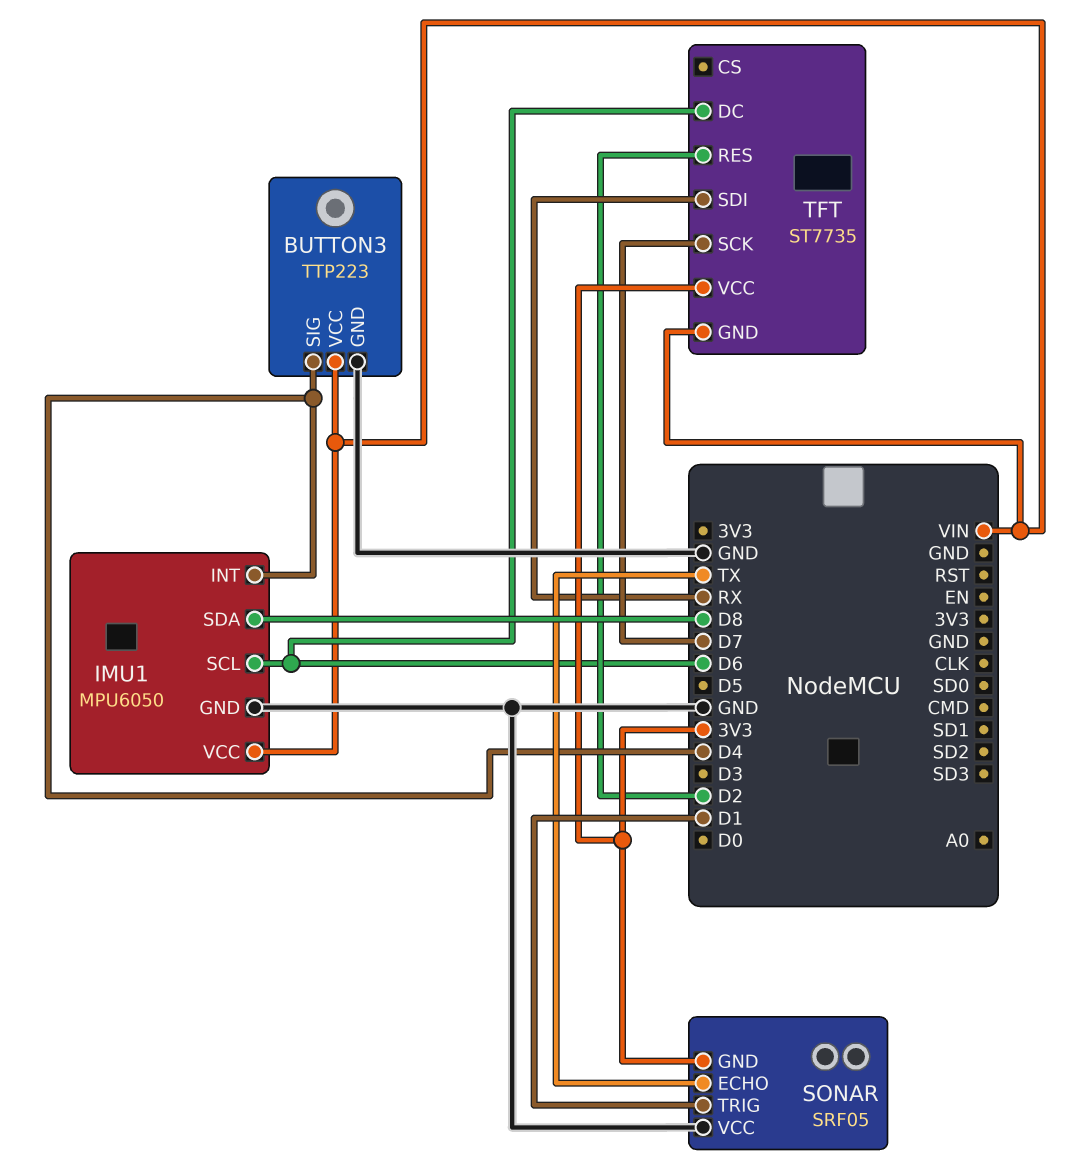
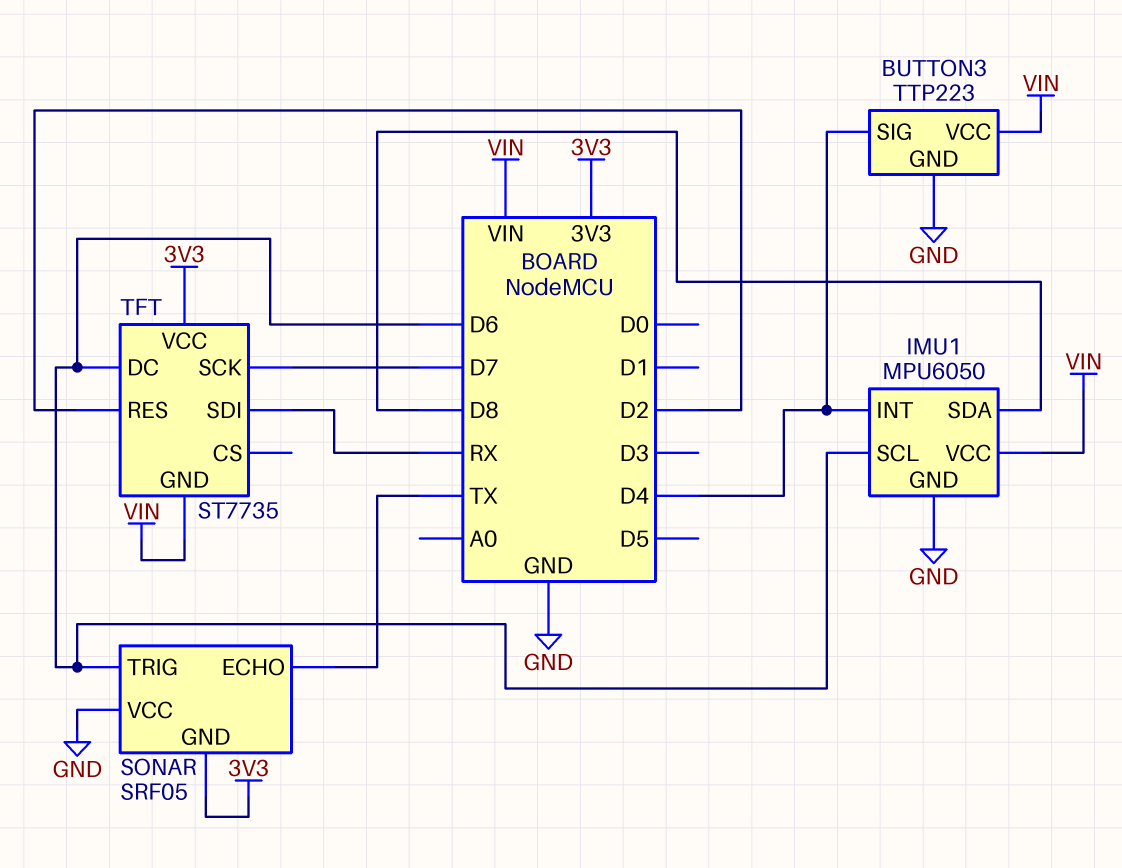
SONAR pin TRIG: D1 -> D6

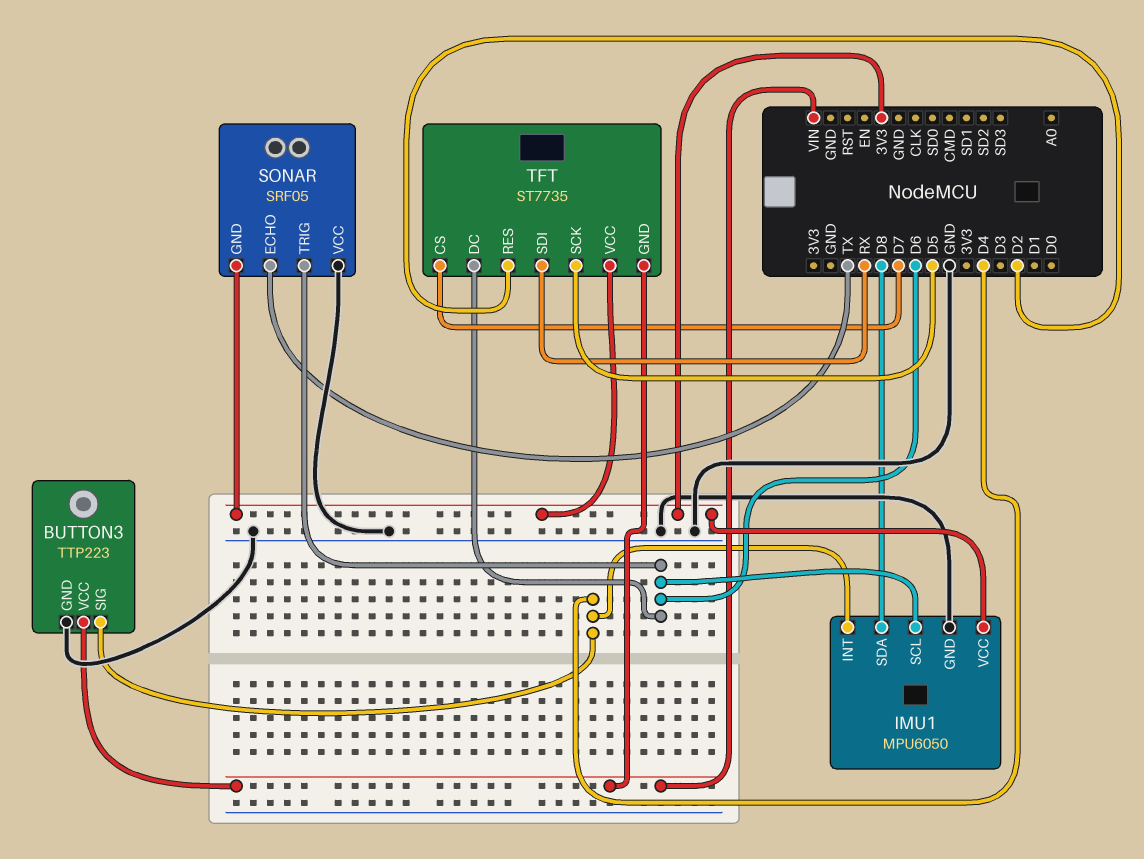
IMU1 pin VCC: VIN -> 3V3
TFT pin CS: none -> D7
TFT pin SCK: D7 -> D5

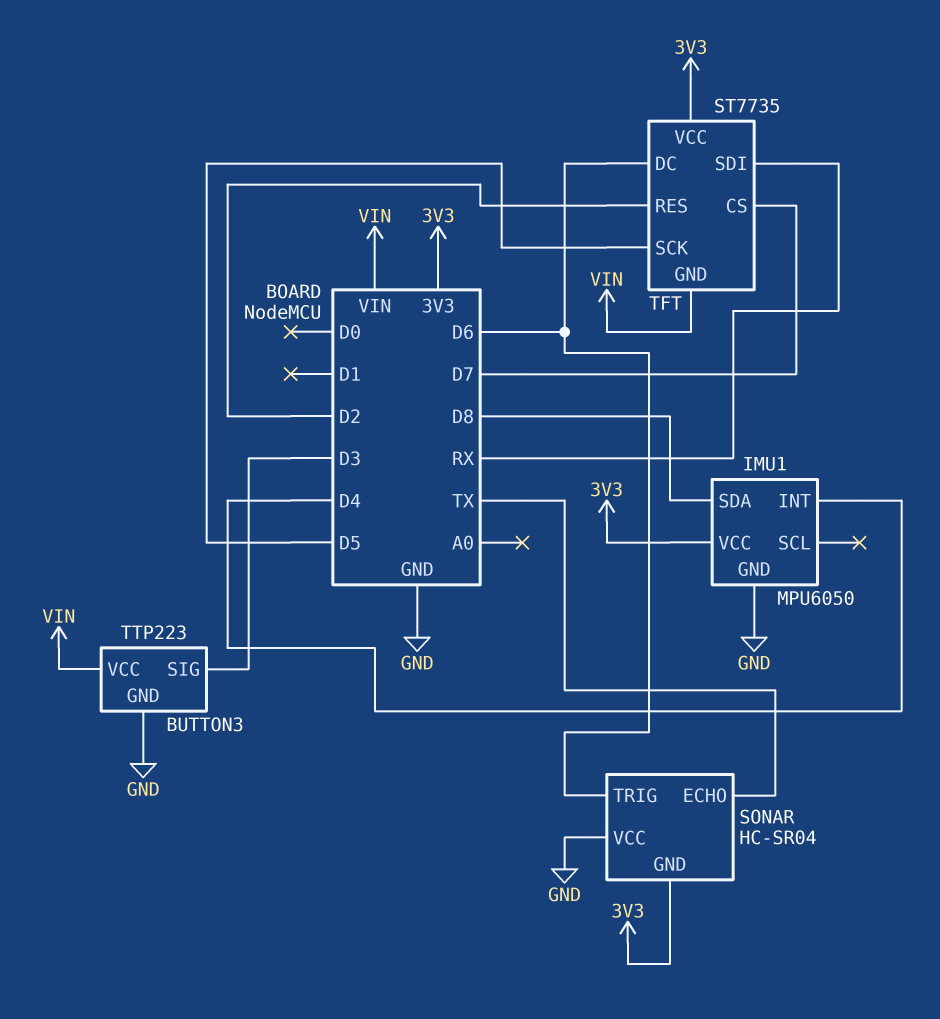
BUTTON3 pin SIG: D4 -> D3
IMU1 pin SCL: D6 -> none
SONAR: SRF05 -> HC-SR04

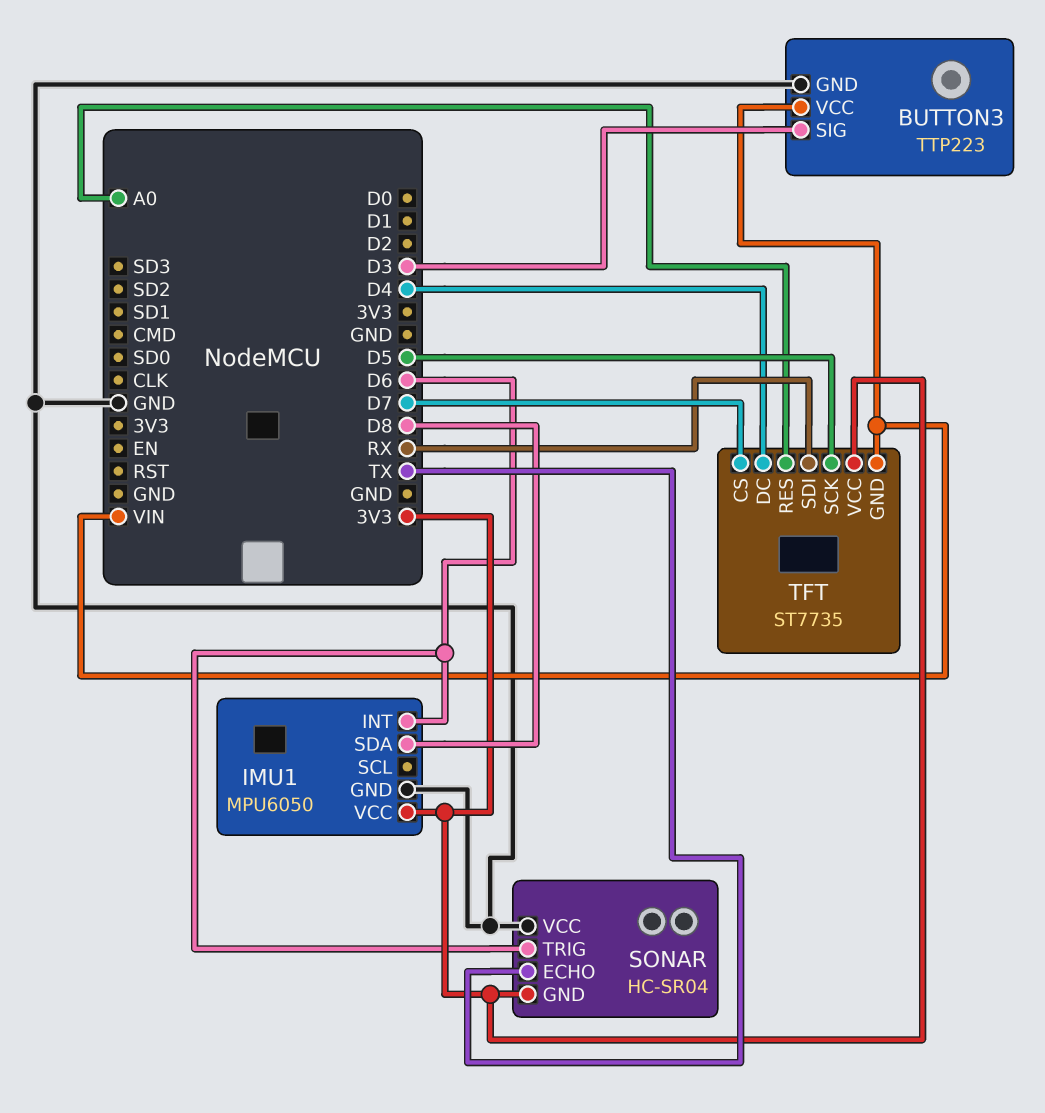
IMU1 pin INT: D4 -> D6
TFT pin DC: D6 -> D4
TFT pin RES: D2 -> A0

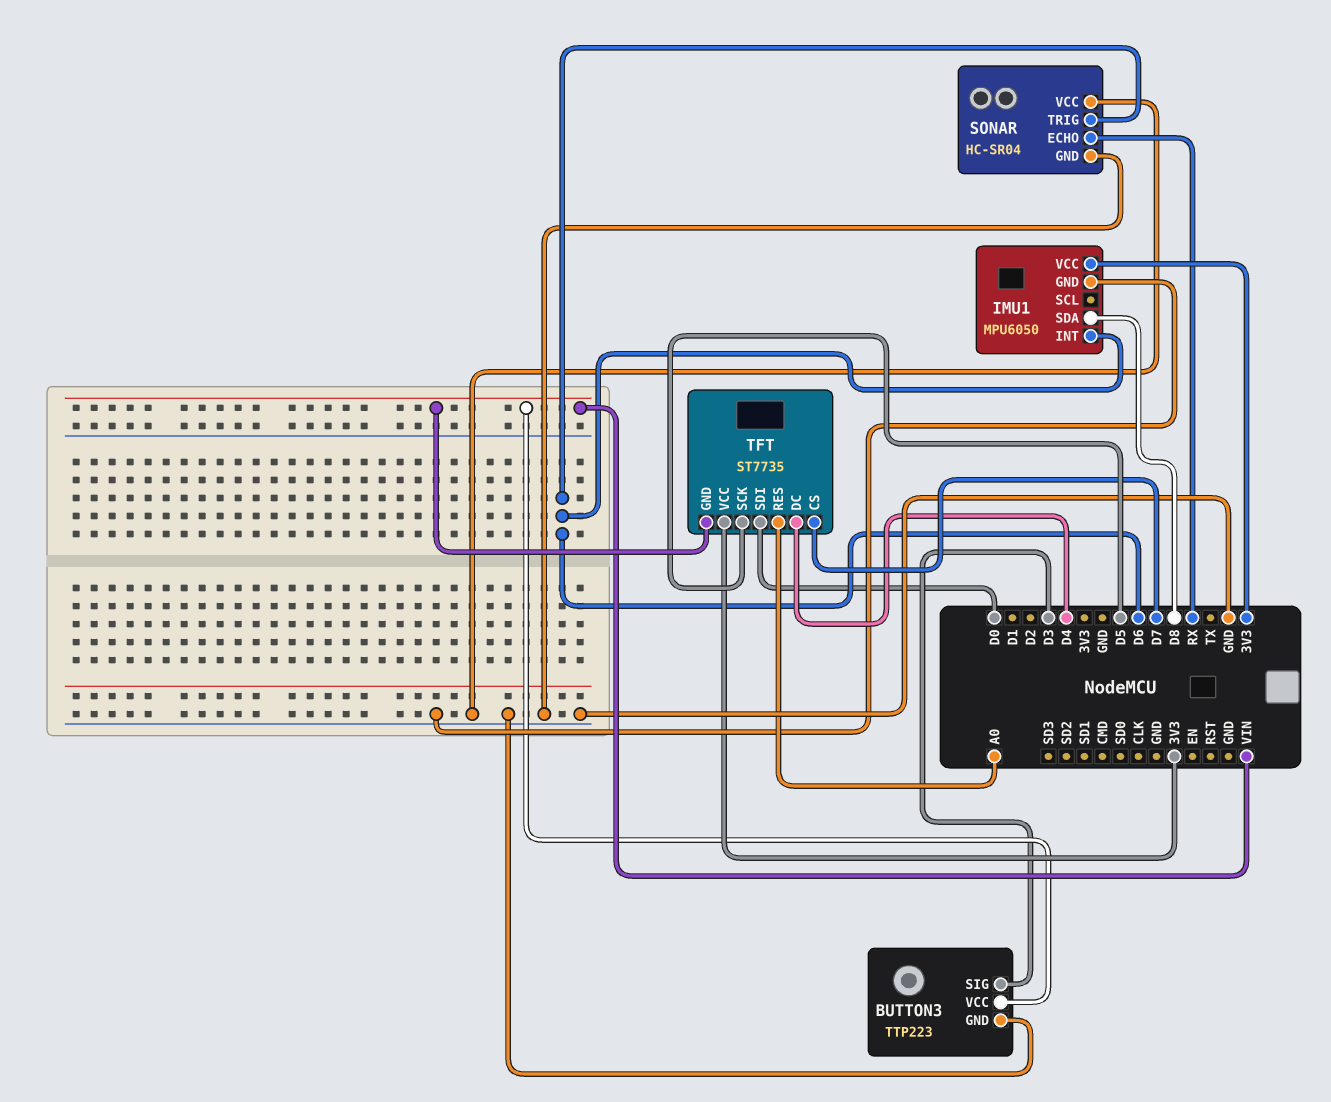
SONAR pin ECHO: TX -> RX
SONAR pin GND: 3V3 -> GND
TFT pin SDI: RX -> D0

